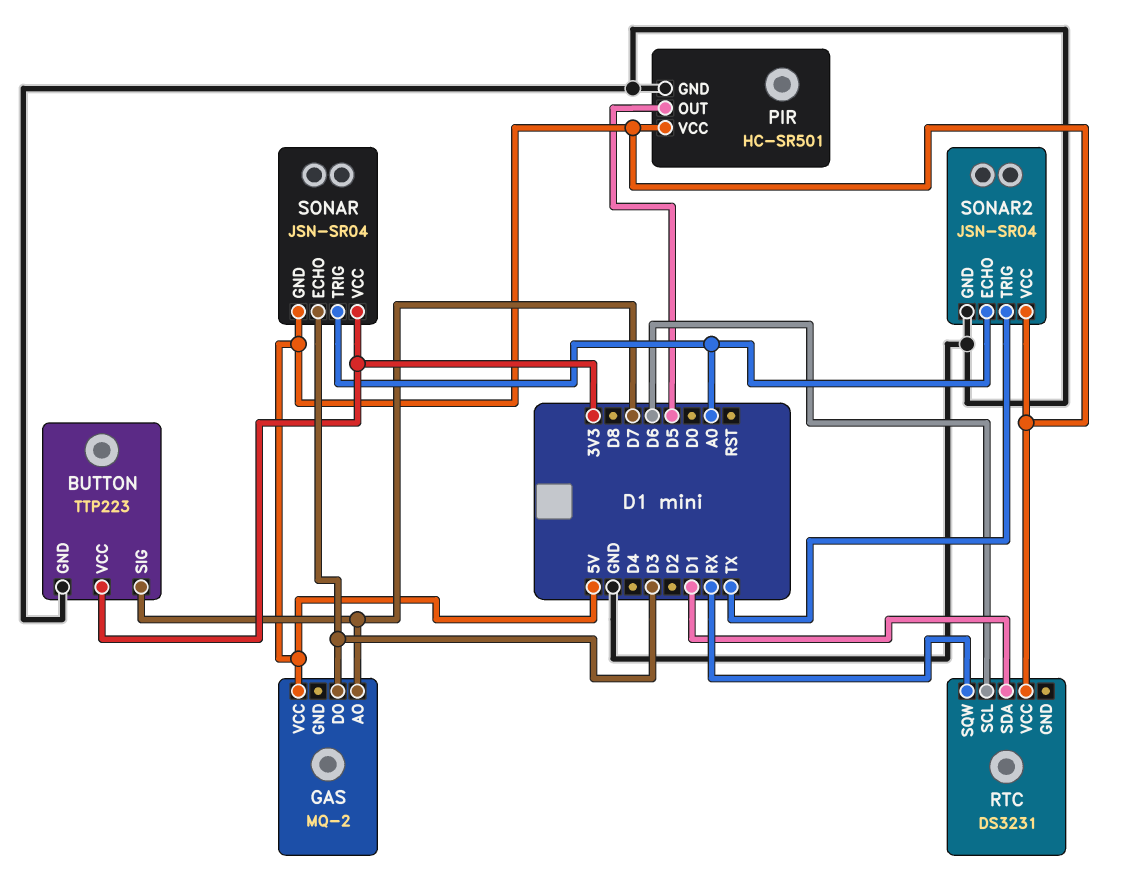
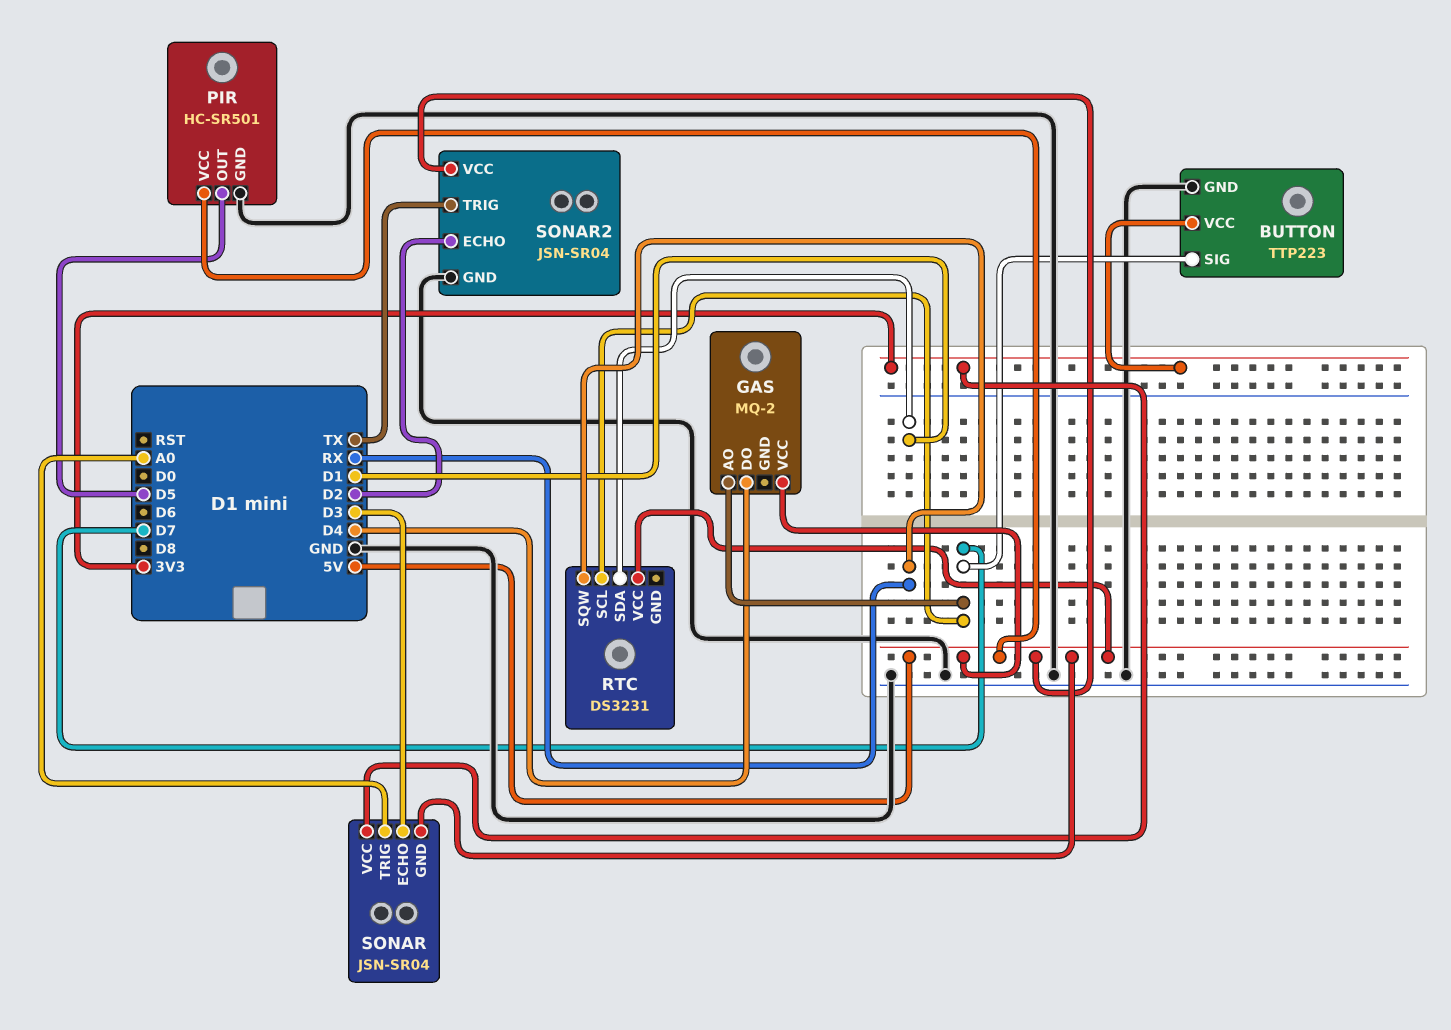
GAS pin DO: D3 -> D4
RTC pin SCL: D6 -> D7
SONAR2 pin ECHO: A0 -> D2

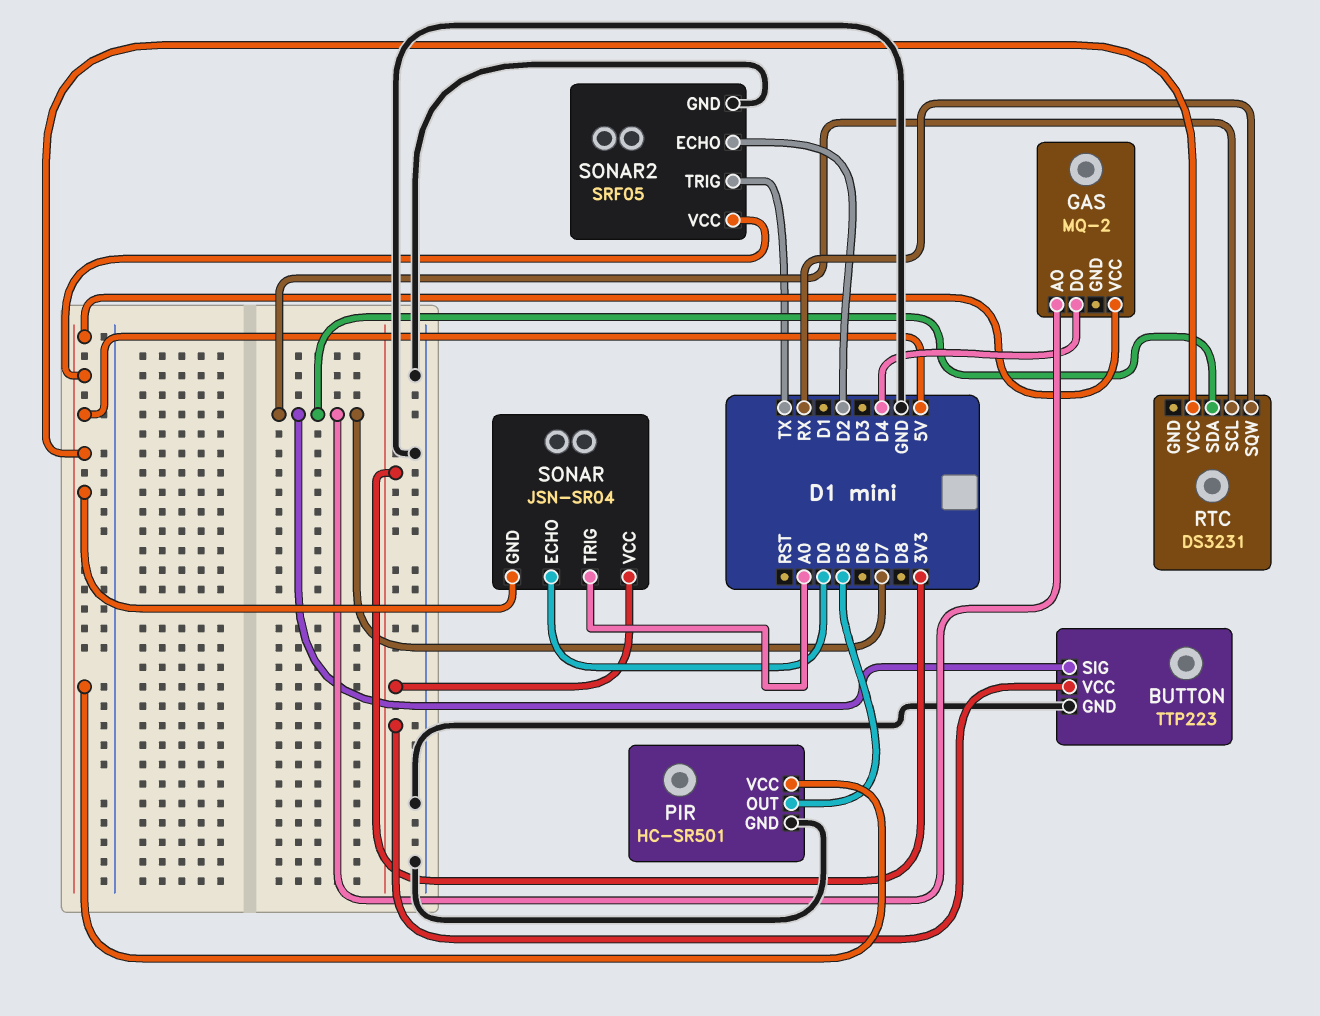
RTC pin SDA: D1 -> D7
SONAR pin ECHO: D3 -> D0
SONAR2: JSN-SR04 -> SRF05

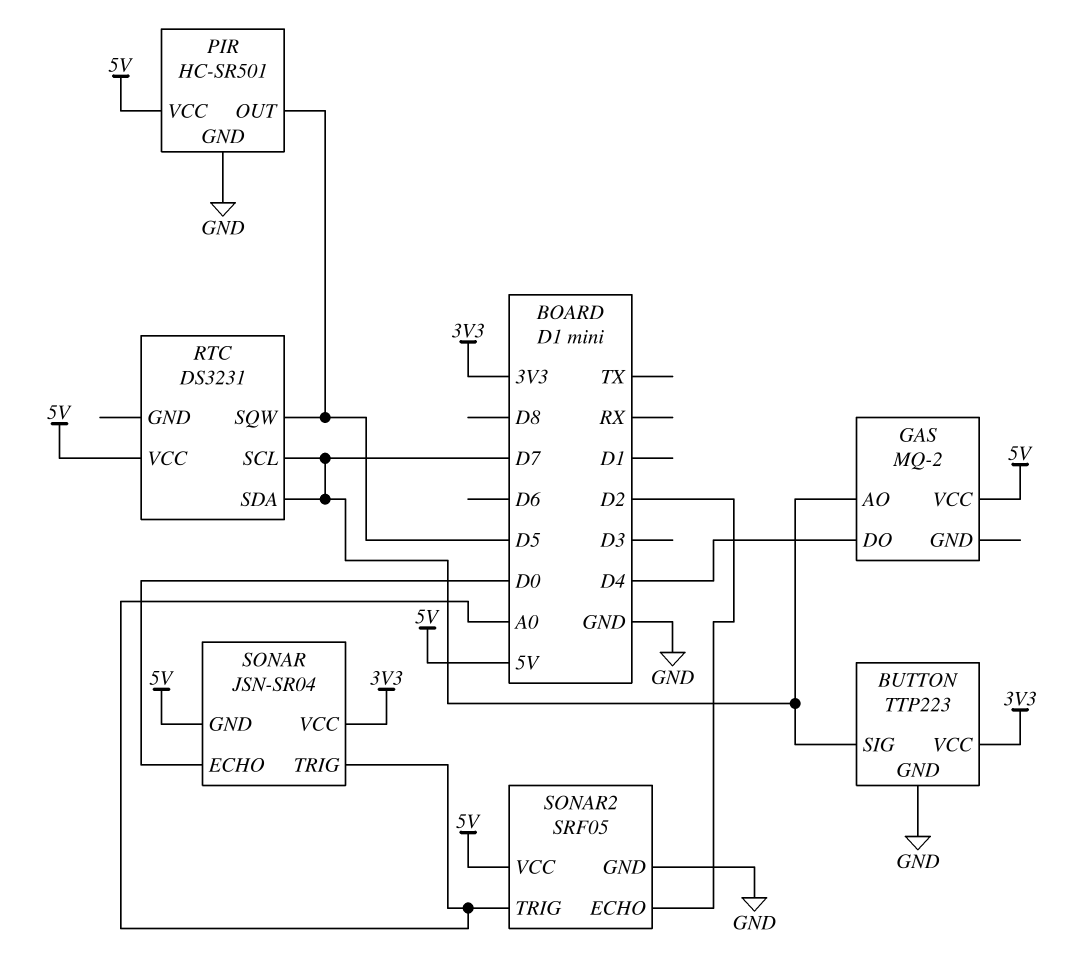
RTC pin SQW: RX -> D5
SONAR2 pin TRIG: TX -> A0

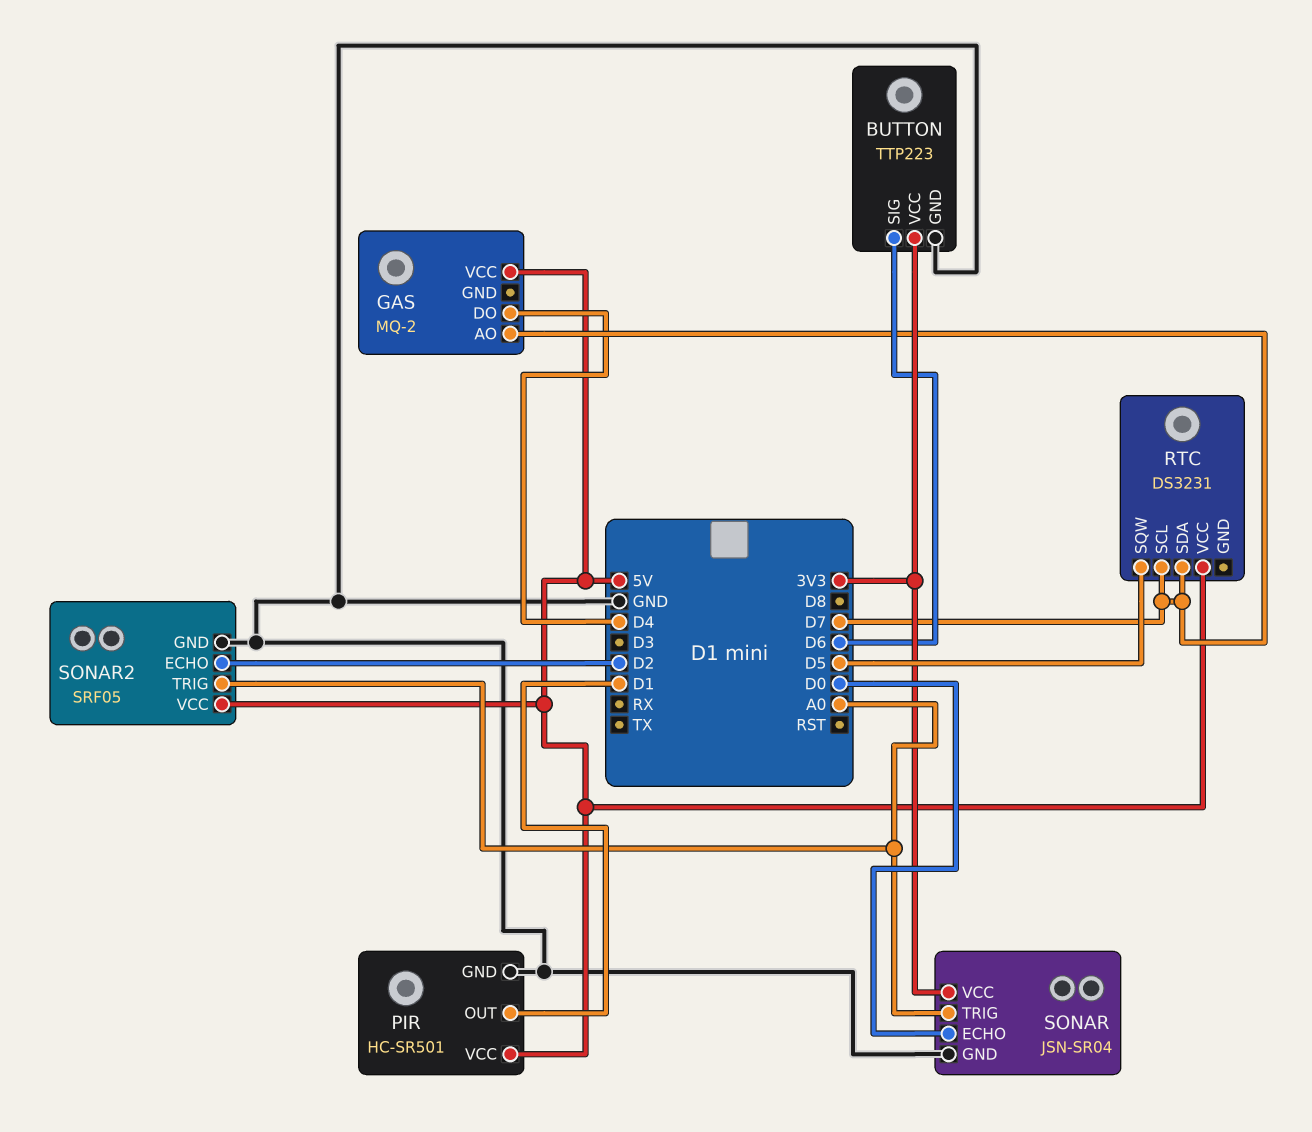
BUTTON pin SIG: D7 -> D6
PIR pin OUT: D5 -> D1
SONAR pin GND: 5V -> GND

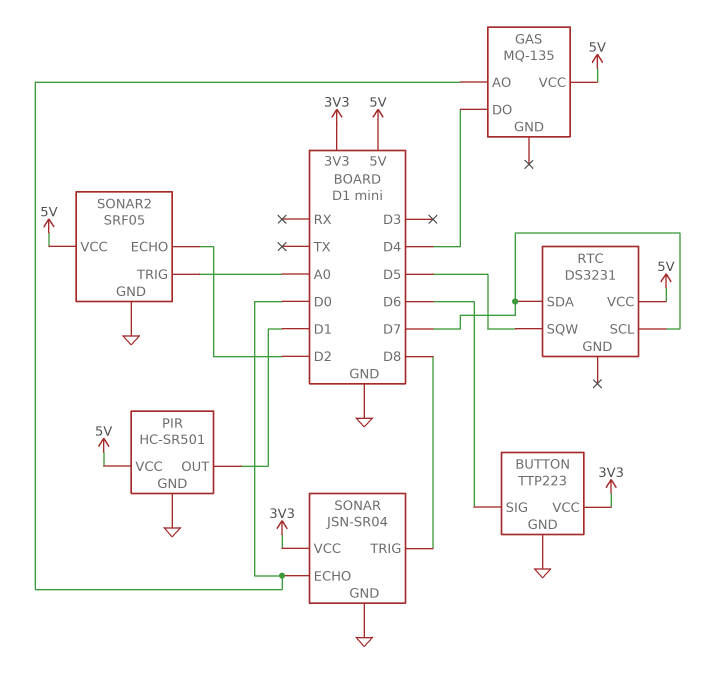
GAS: MQ-2 -> MQ-135
GAS pin AO: D7 -> D0
SONAR pin TRIG: A0 -> D8

